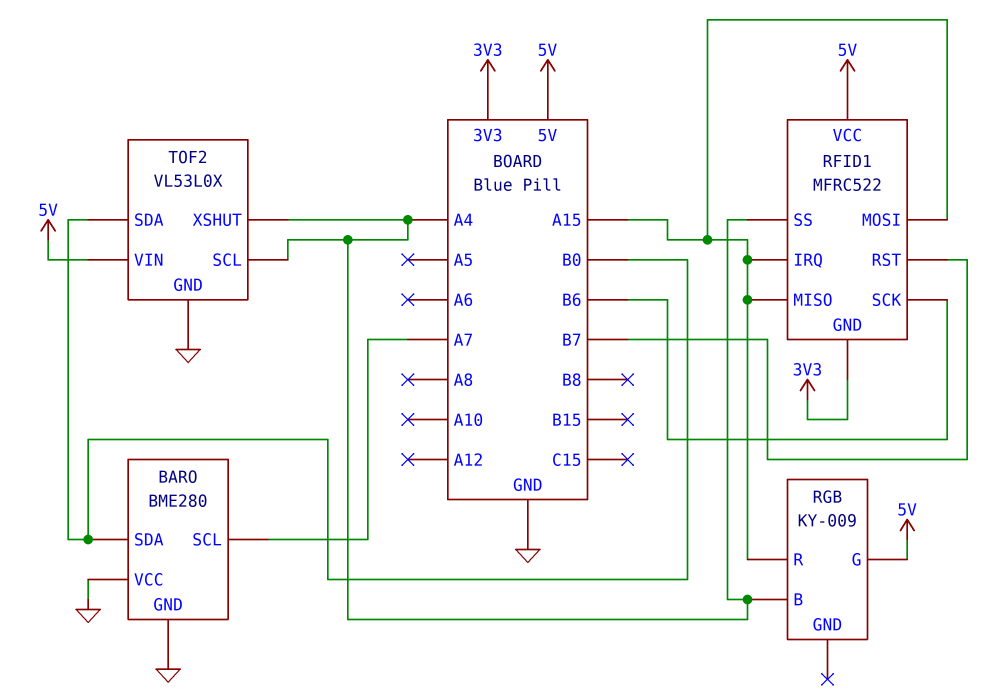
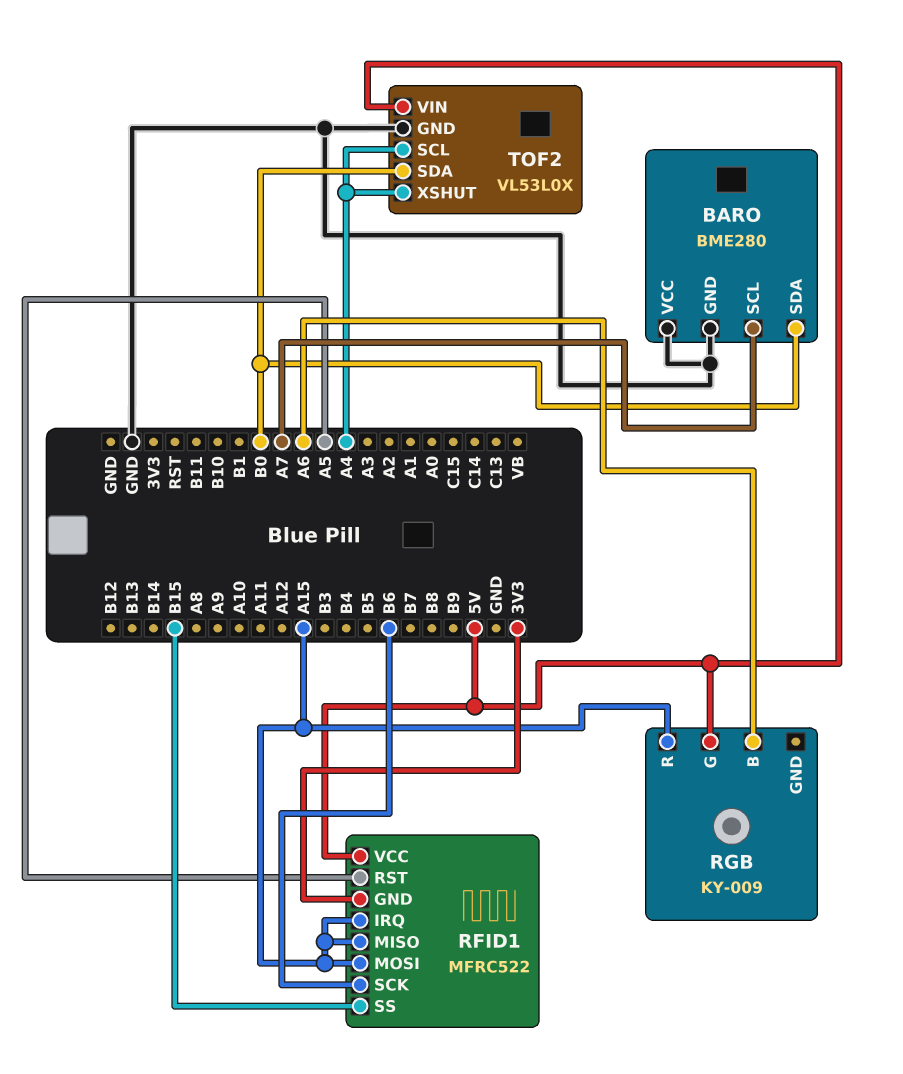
RFID1 pin RST: B7 -> A5
RFID1 pin SS: A4 -> B15
RGB pin B: A4 -> A6

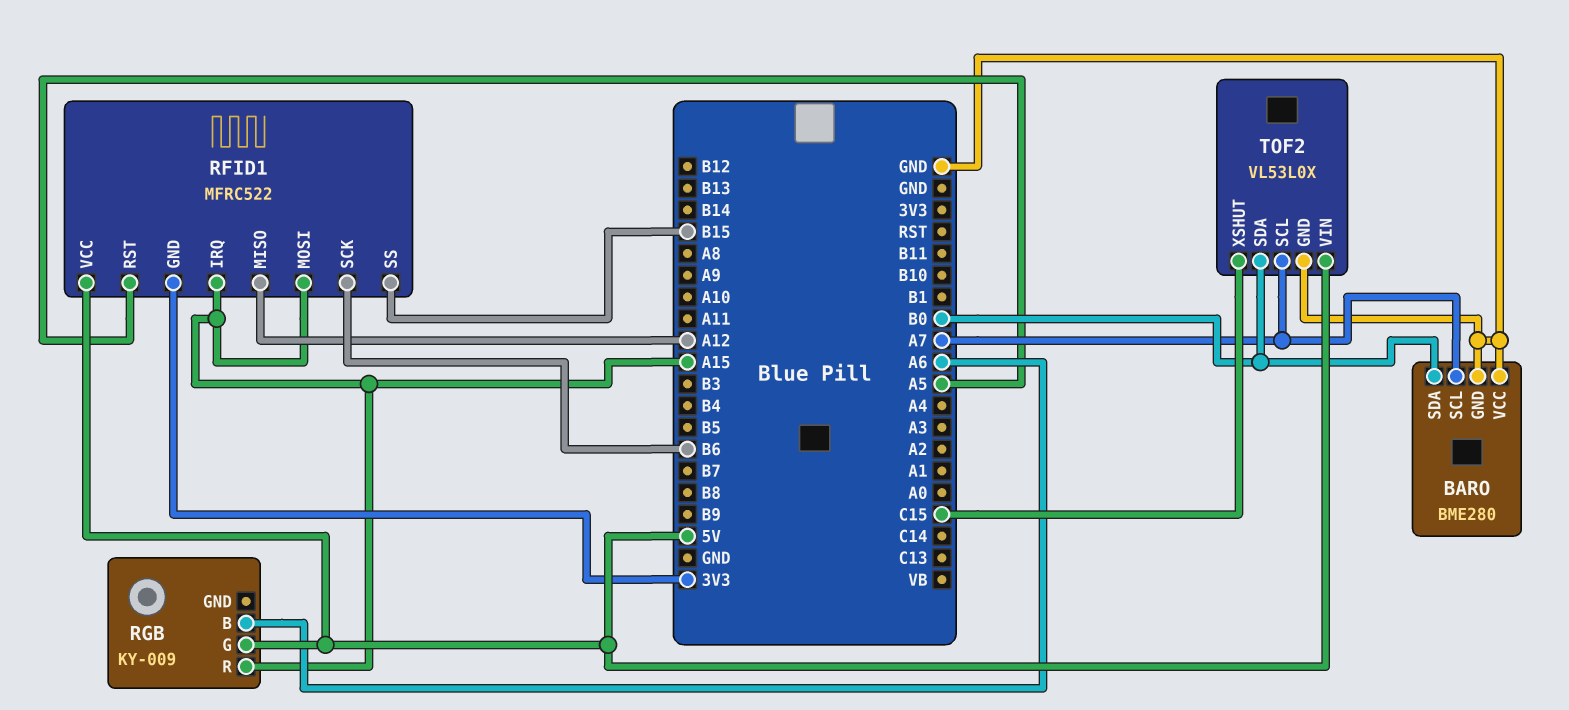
RFID1 pin MISO: A15 -> A12
TOF2 pin SCL: A4 -> A7
TOF2 pin XSHUT: A4 -> C15

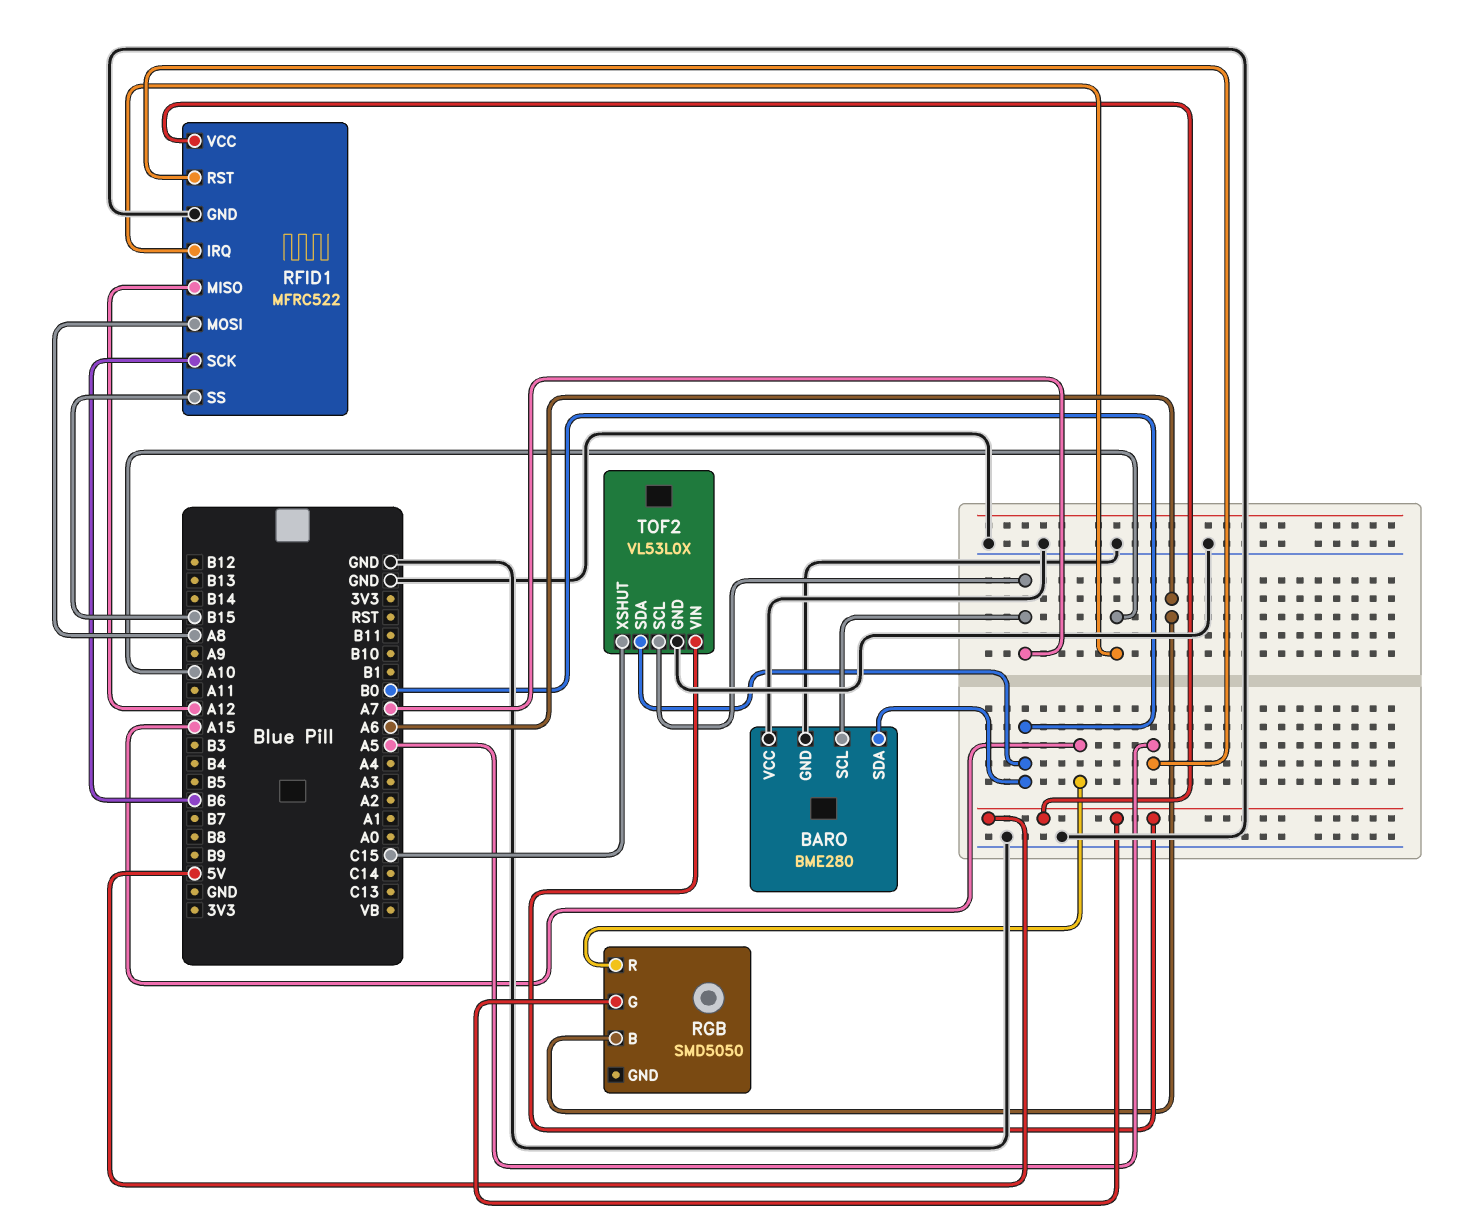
RFID1 pin GND: 3V3 -> GND
RFID1 pin IRQ: A15 -> A10
RFID1 pin MOSI: A15 -> A8
RGB: KY-009 -> SMD5050

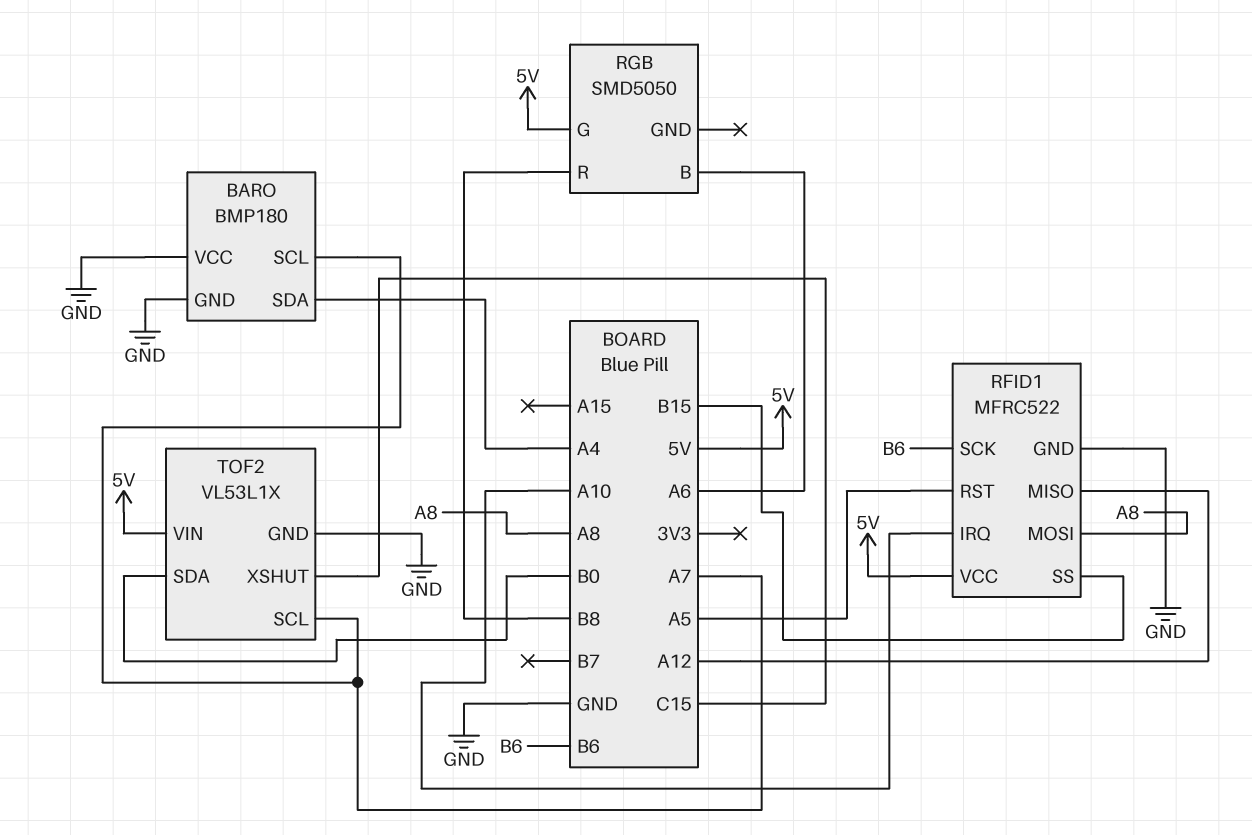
BARO: BME280 -> BMP180
BARO pin SDA: B0 -> A4
RGB pin R: A15 -> B8
TOF2: VL53L0X -> VL53L1X

